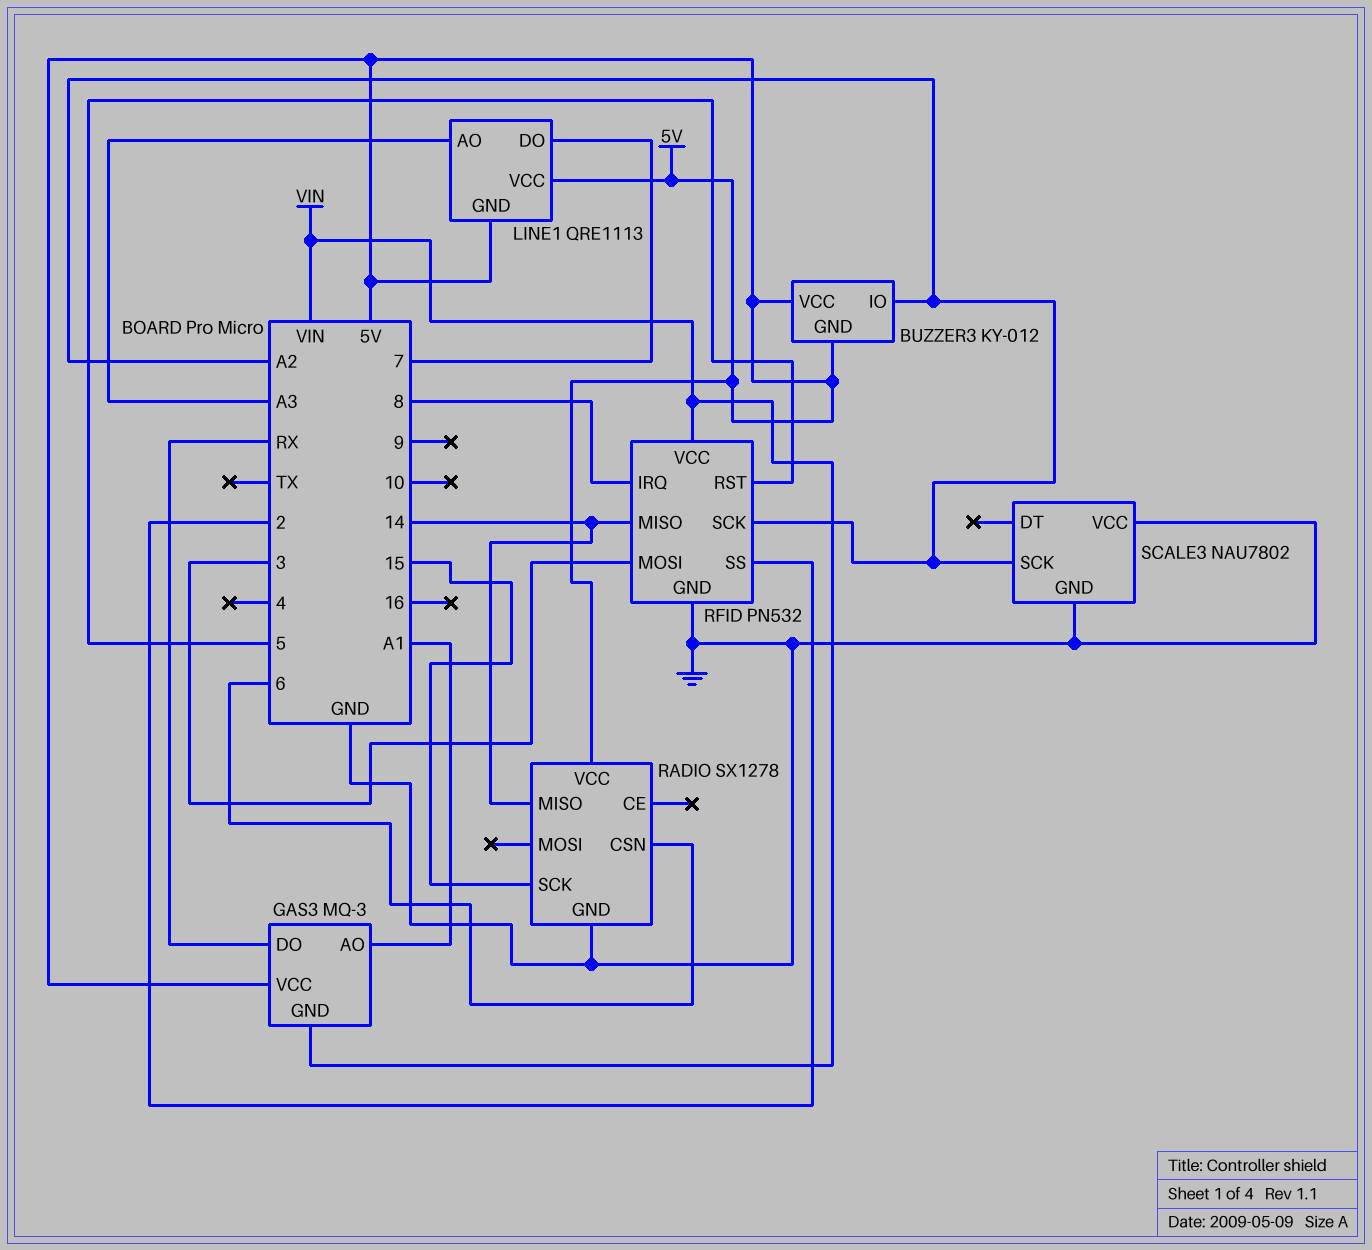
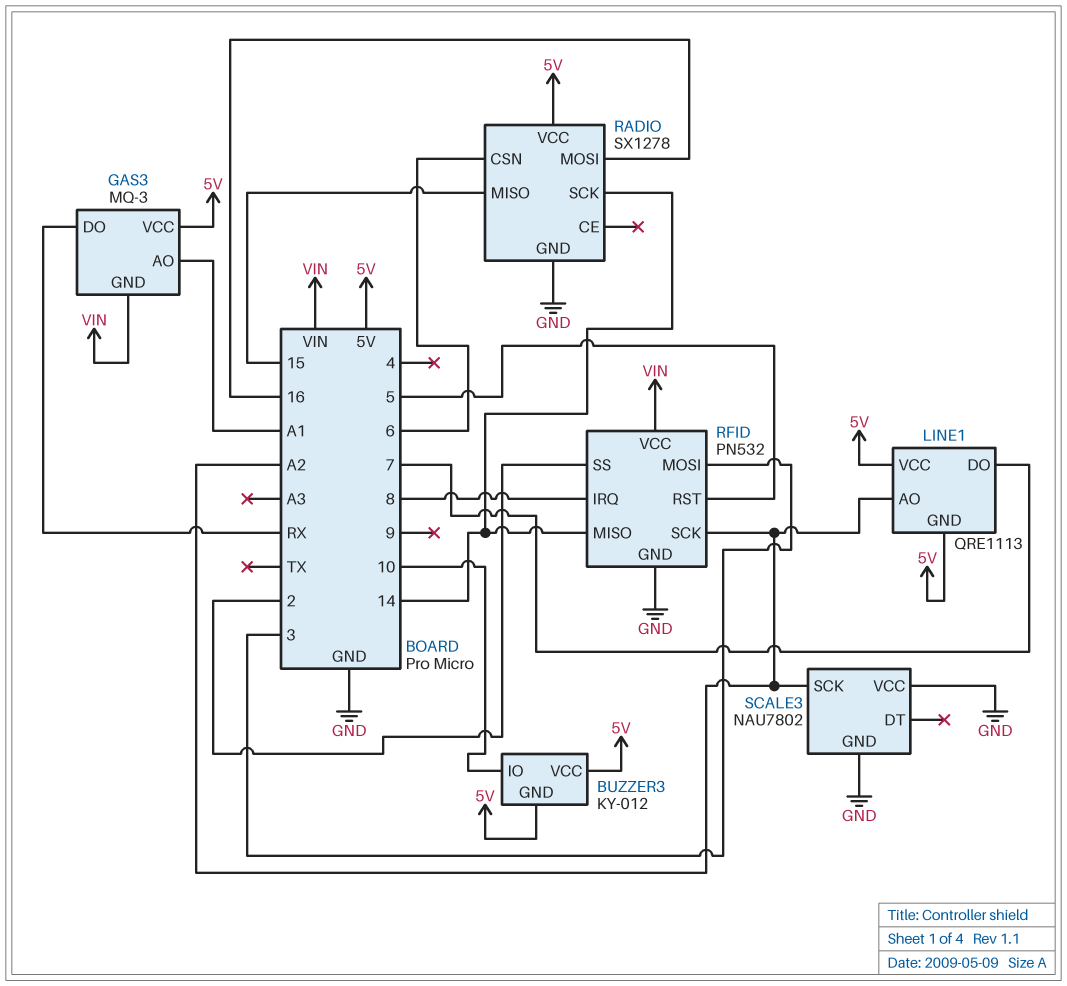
BUZZER3 pin IO: A2 -> 10
LINE1 pin AO: A3 -> A2
RADIO pin MISO: 14 -> 15
RADIO pin MOSI: none -> 16
RADIO pin SCK: 15 -> 14

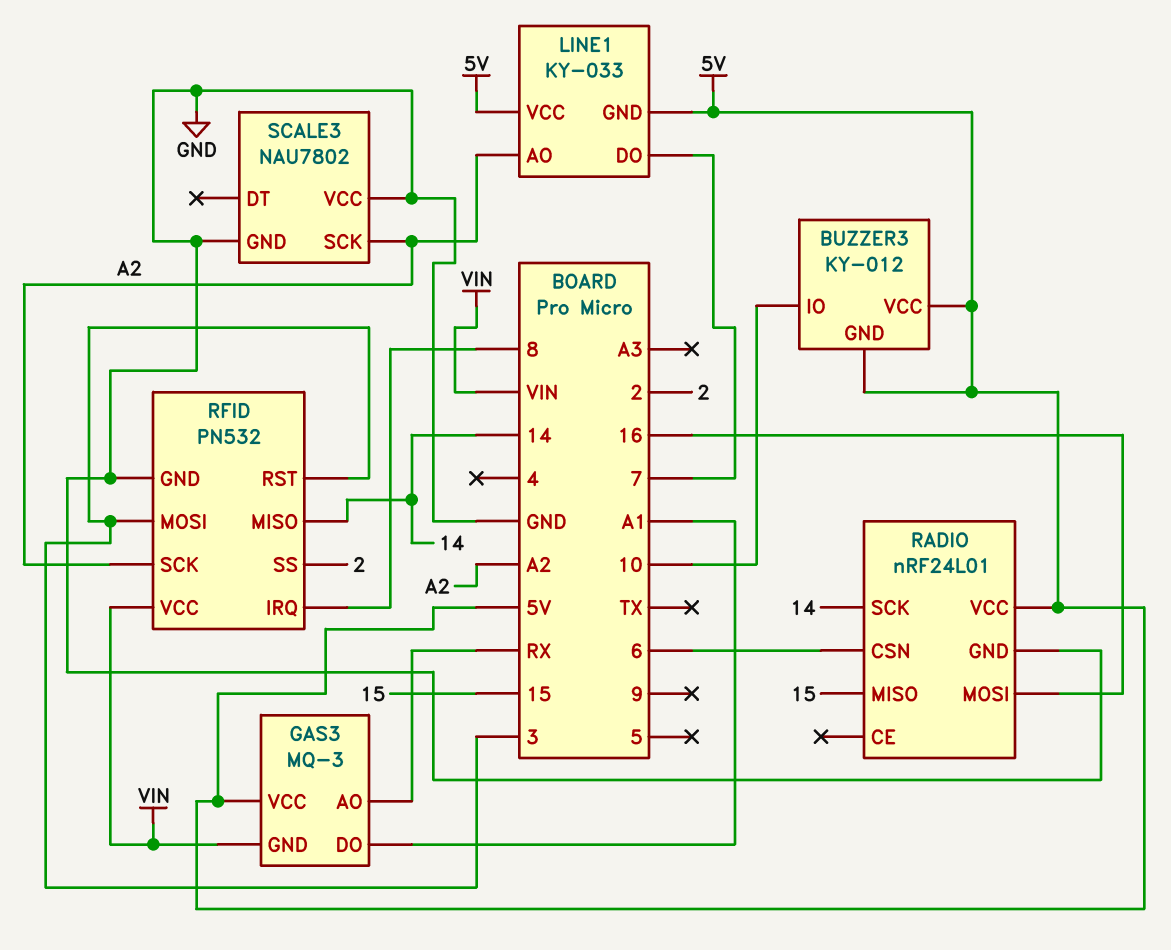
GAS3 pin AO: A1 -> RX
GAS3 pin DO: RX -> A1
LINE1: QRE1113 -> KY-033
RADIO: SX1278 -> nRF24L01
RFID pin RST: 5 -> 3

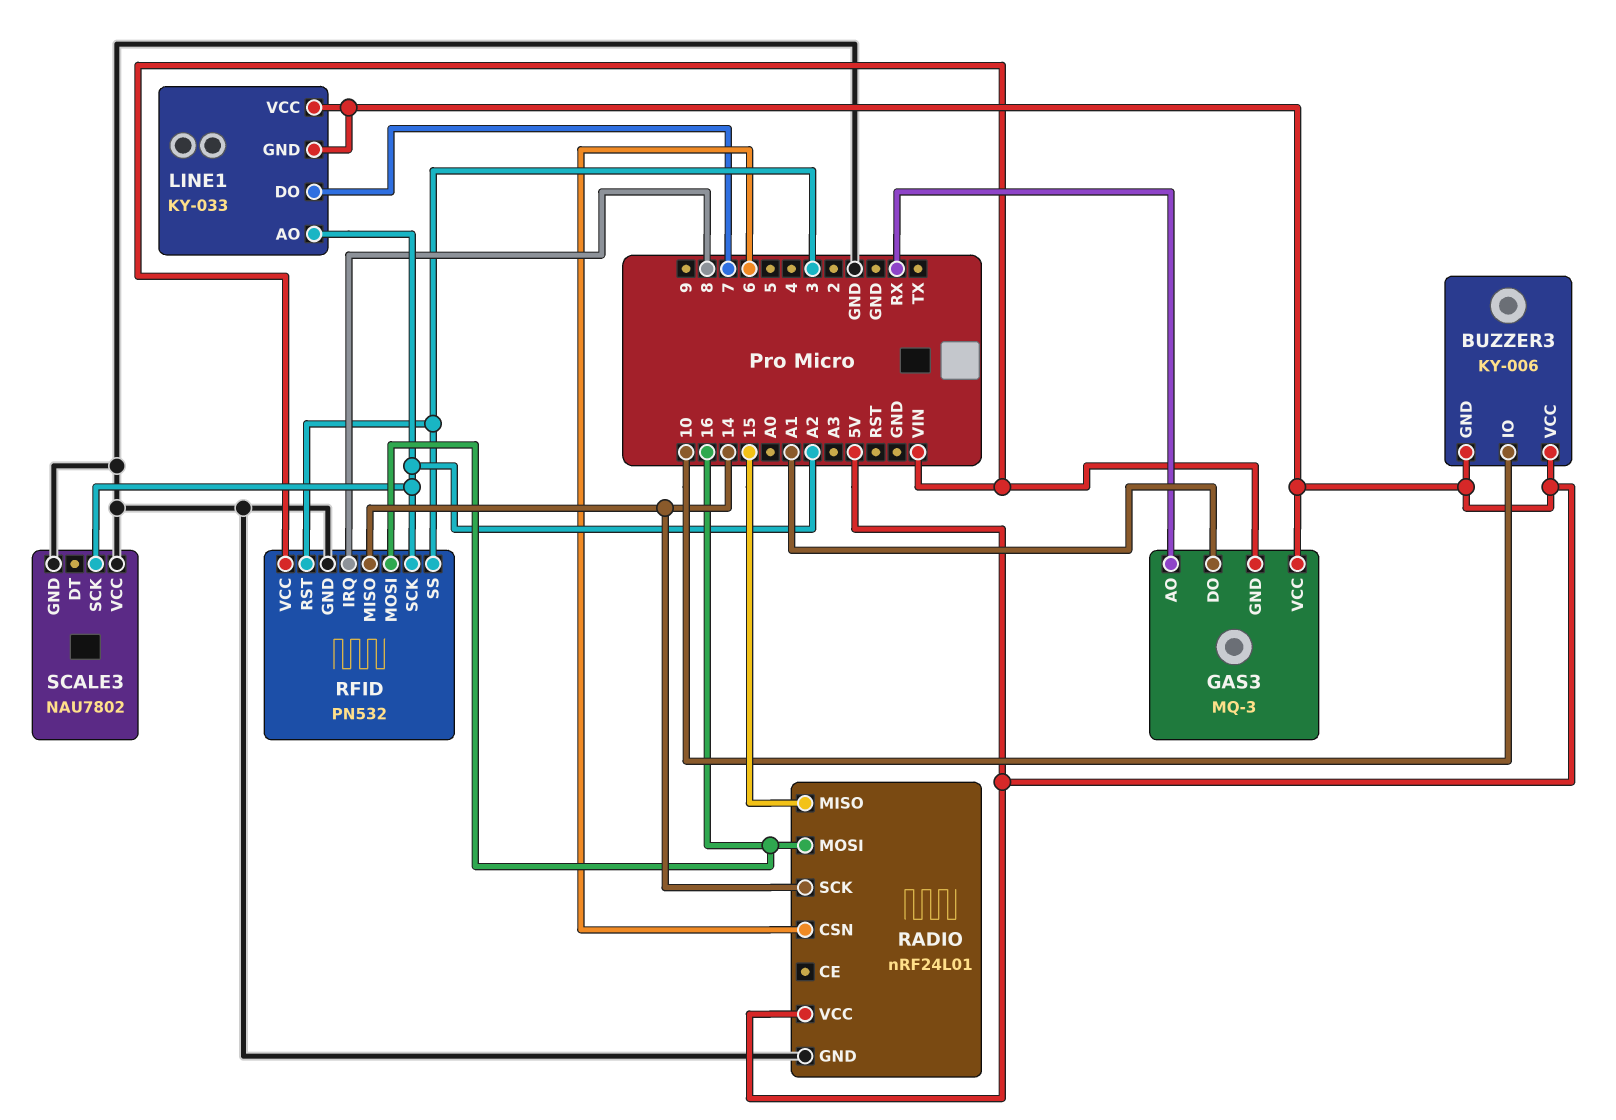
BUZZER3: KY-012 -> KY-006
RFID pin MOSI: 3 -> 16
RFID pin SS: 2 -> 3

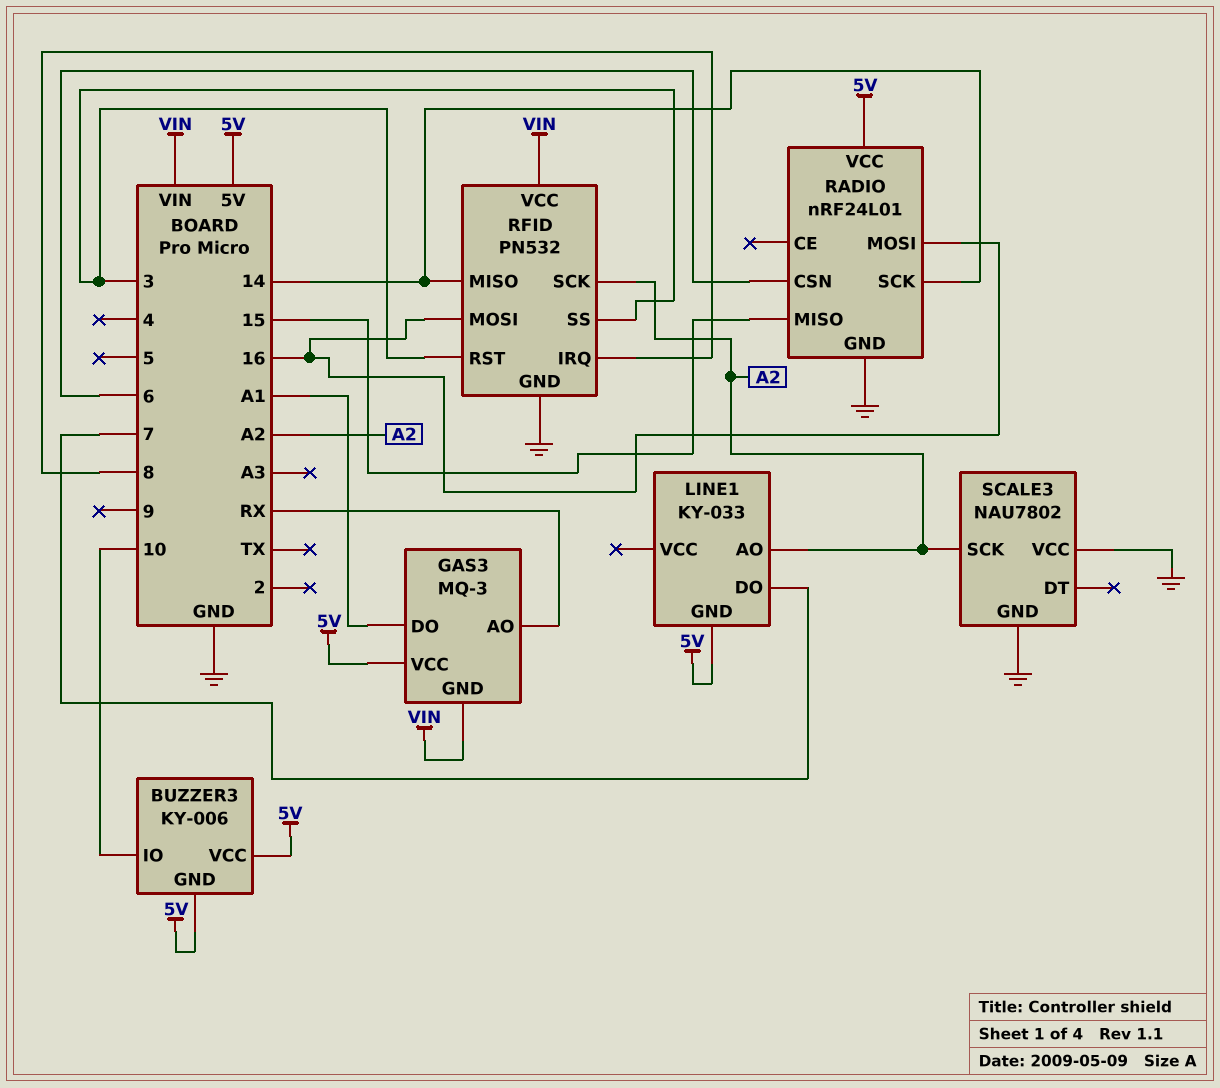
LINE1 pin VCC: 5V -> none

